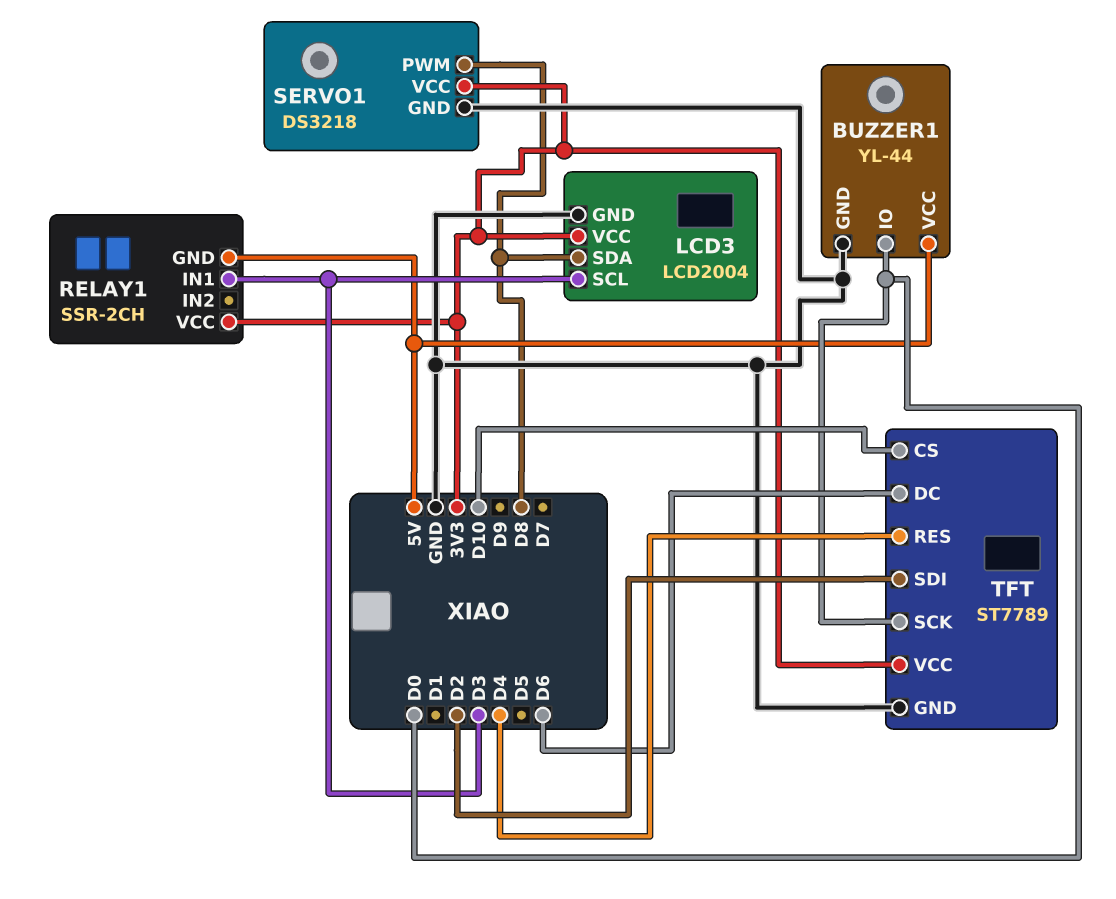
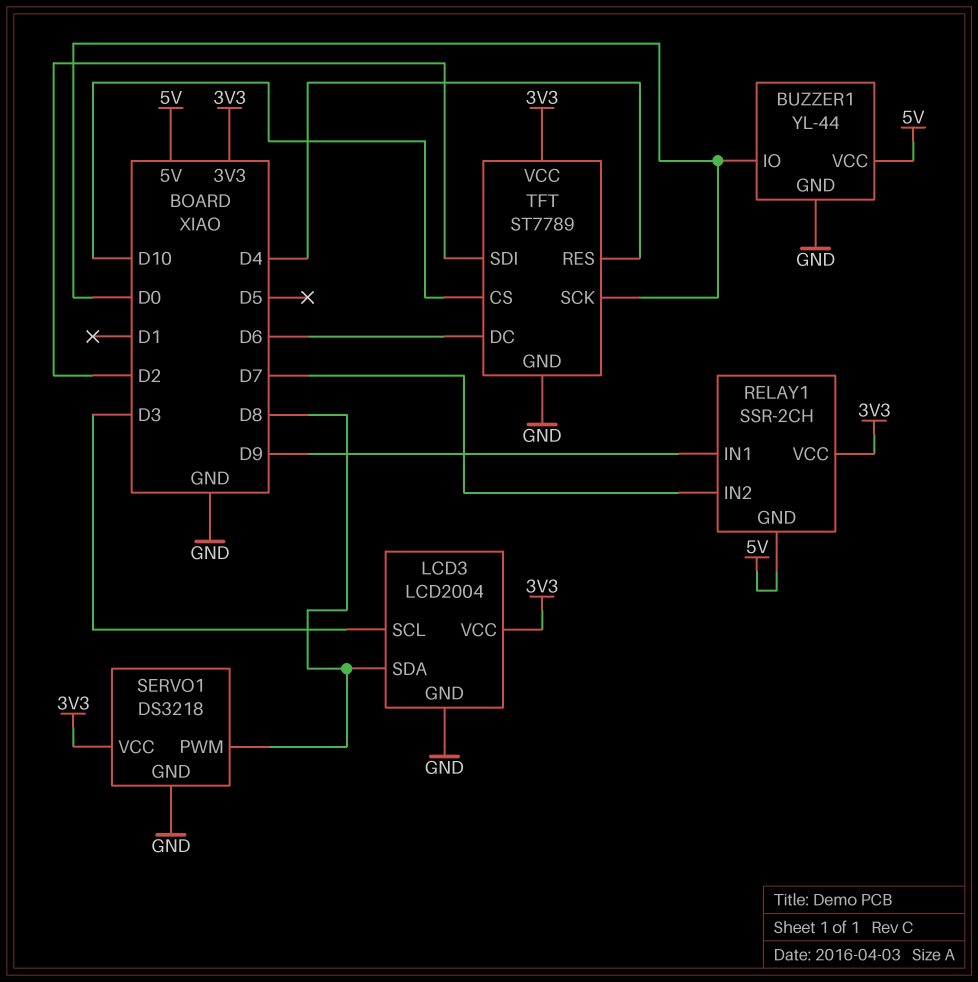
RELAY1 pin IN1: D3 -> D9
RELAY1 pin IN2: none -> D7

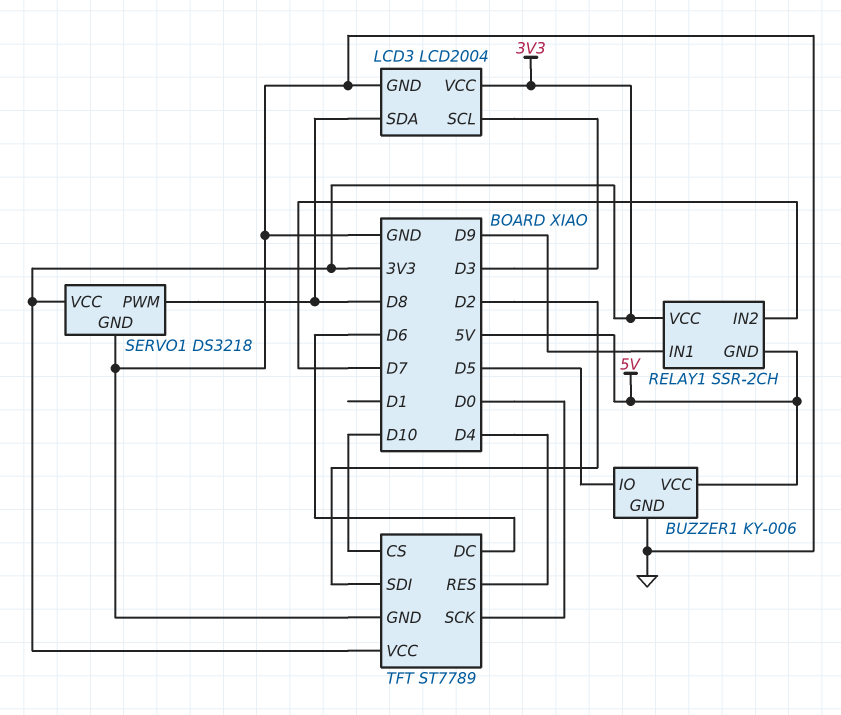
BUZZER1: YL-44 -> KY-006
BUZZER1 pin IO: D0 -> D5

